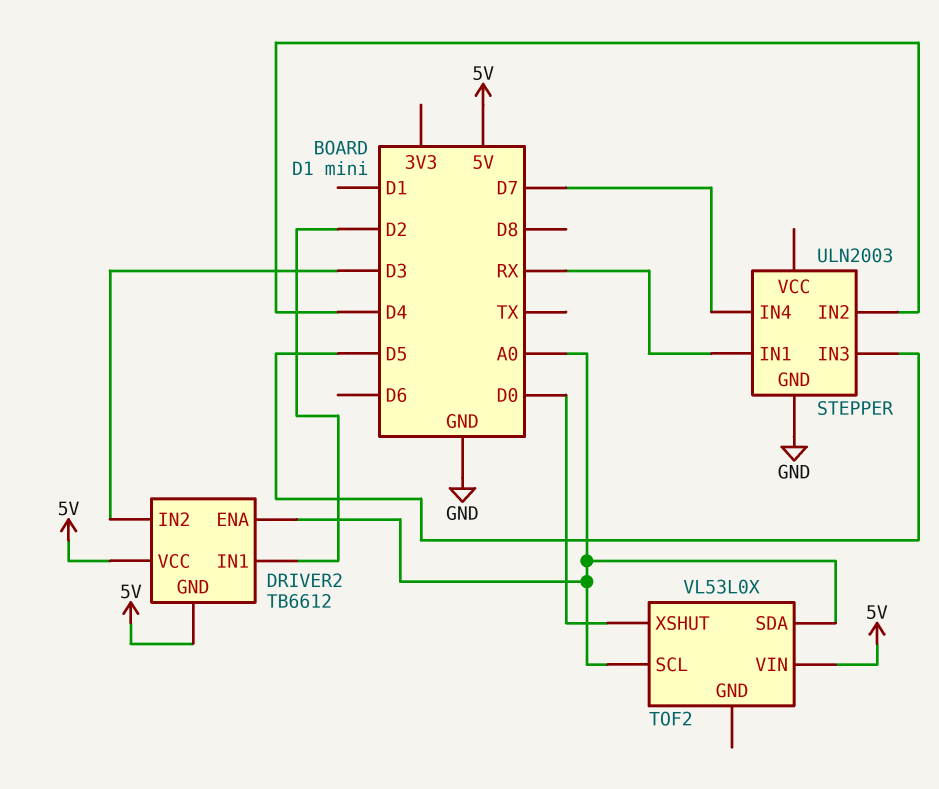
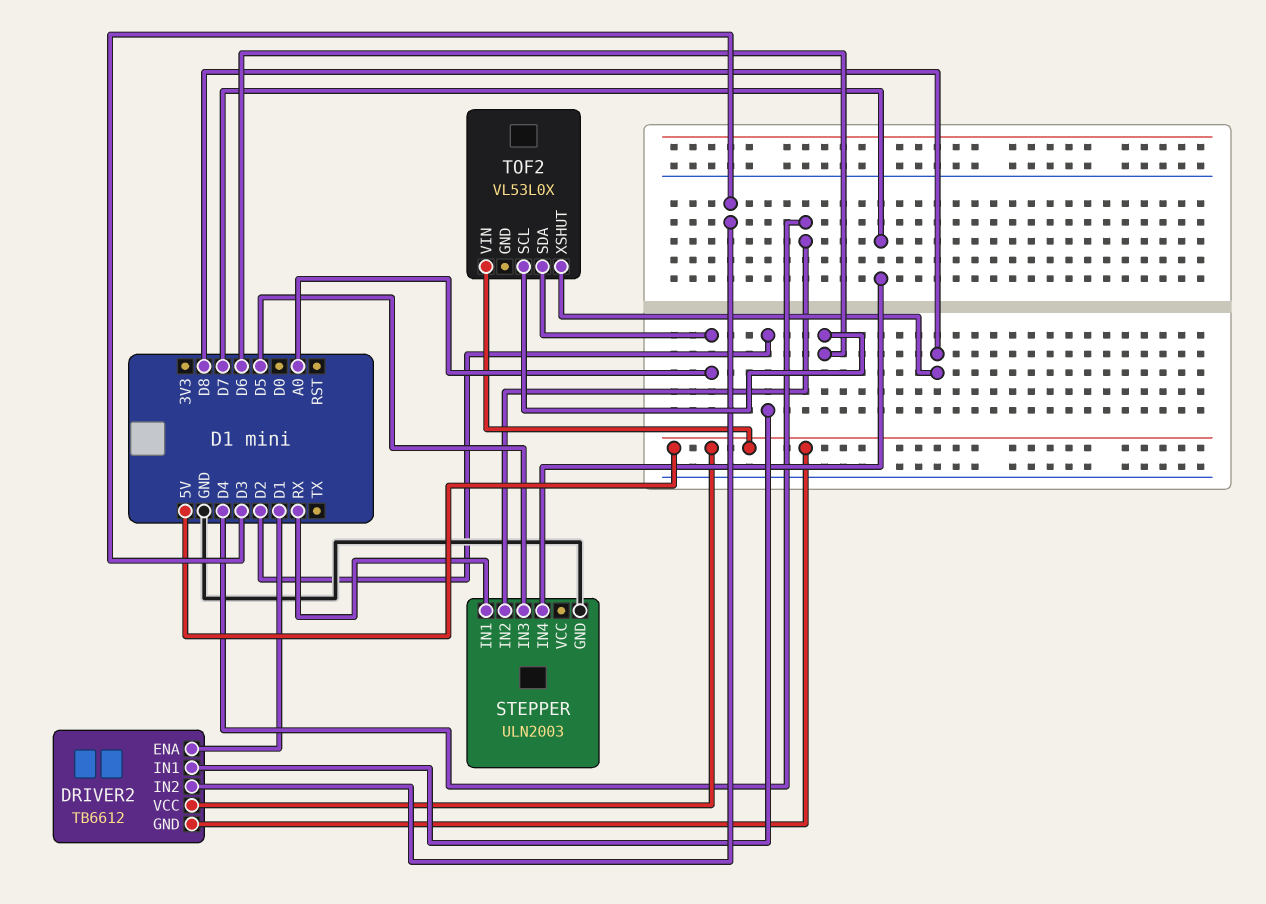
DRIVER2 pin ENA: A0 -> D1
TOF2 pin SCL: A0 -> D6
TOF2 pin XSHUT: D0 -> D8

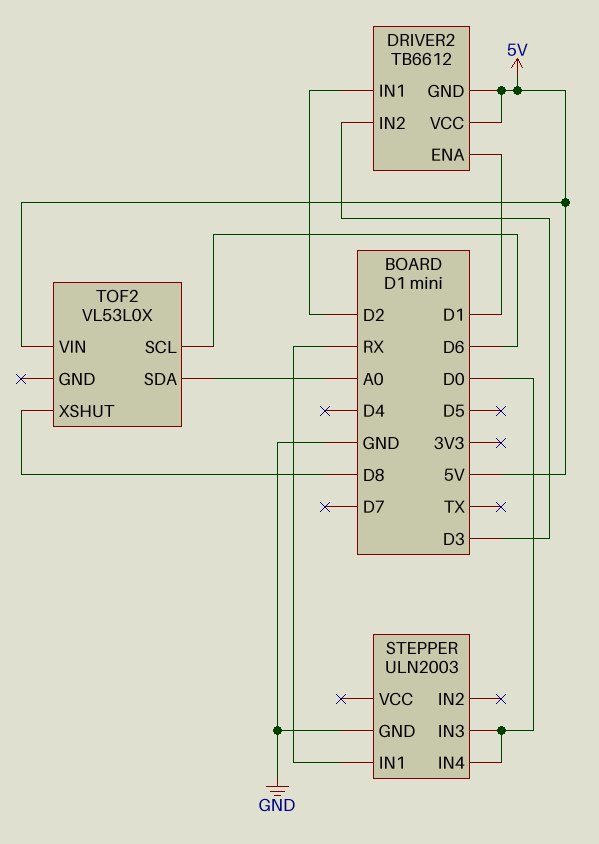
STEPPER pin IN2: D4 -> none
STEPPER pin IN3: D5 -> D0
STEPPER pin IN4: D7 -> D0

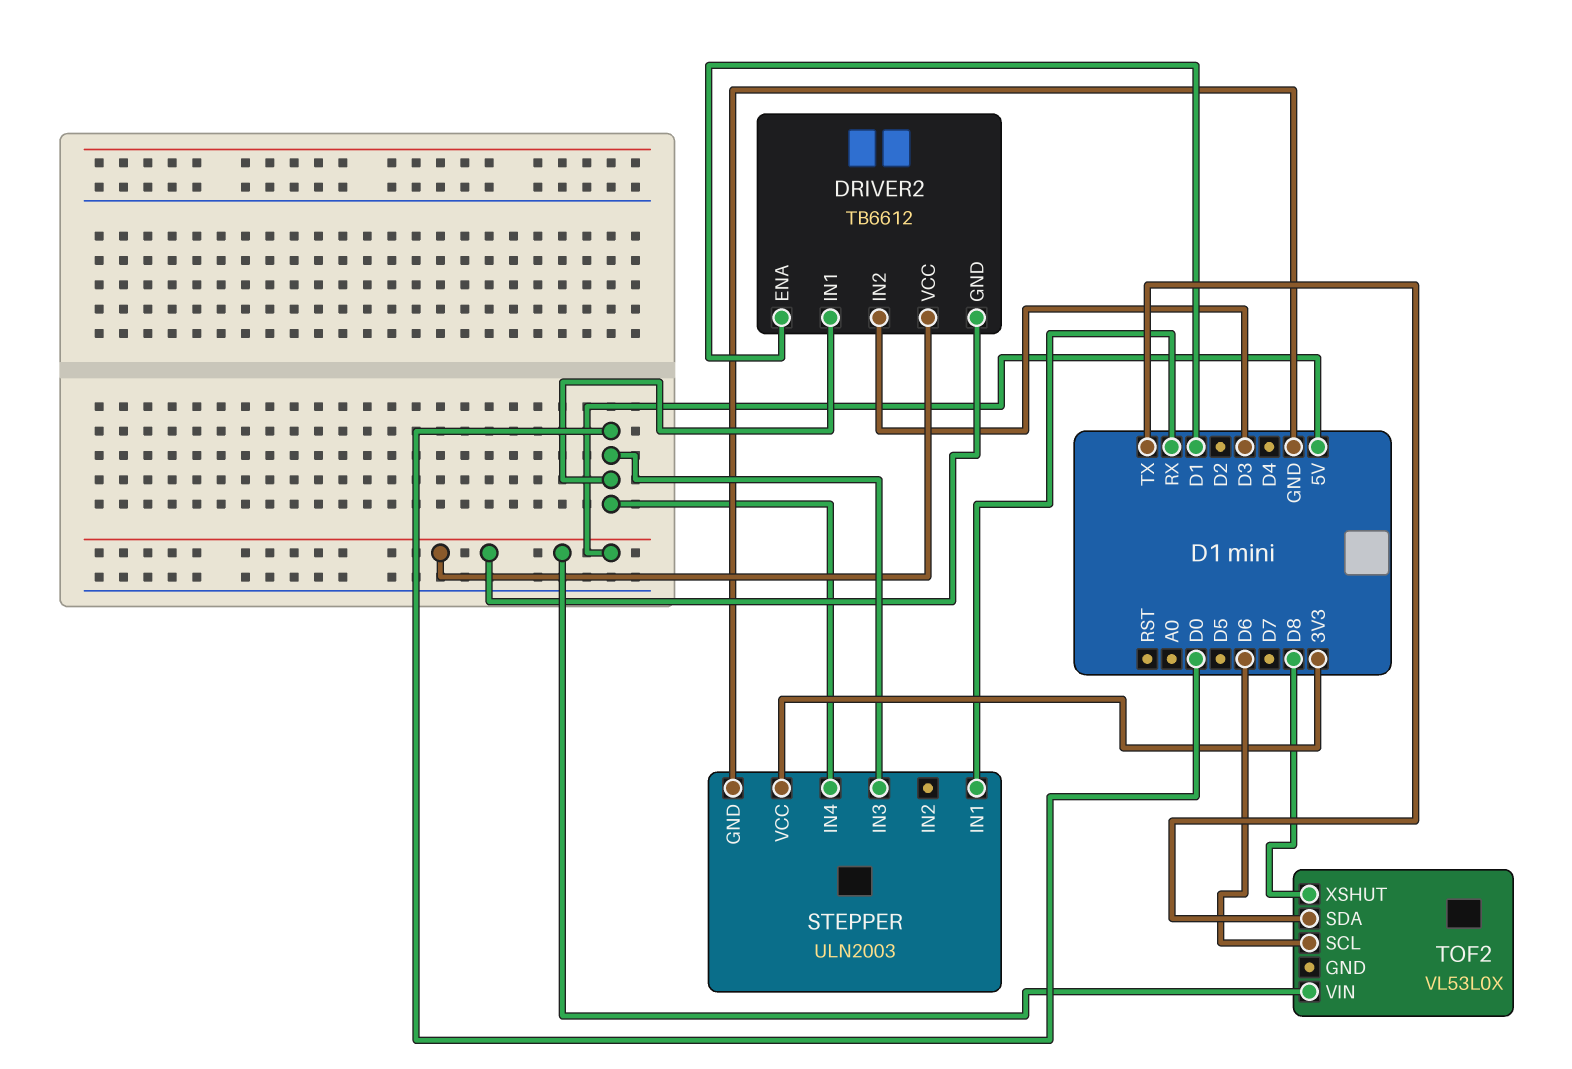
DRIVER2 pin IN1: D2 -> D0
STEPPER pin VCC: none -> 3V3
TOF2 pin SDA: A0 -> TX

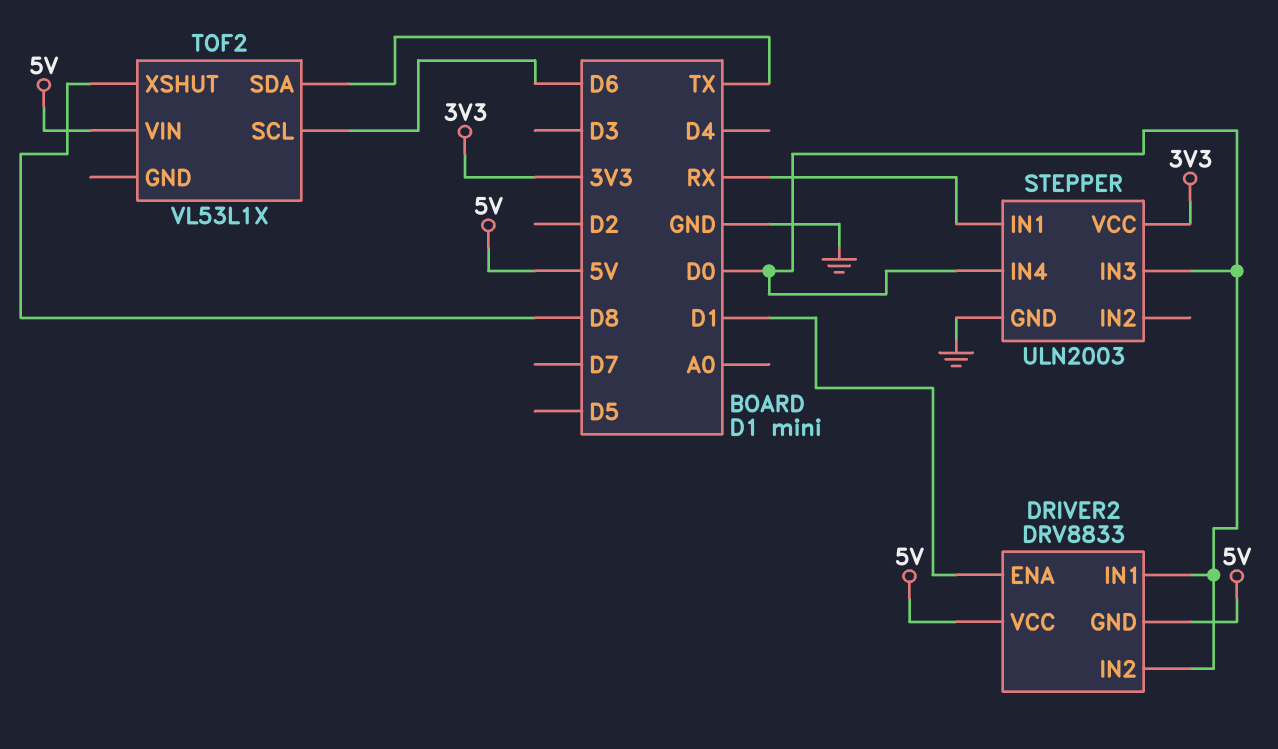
DRIVER2: TB6612 -> DRV8833
DRIVER2 pin IN2: D3 -> D0
TOF2: VL53L0X -> VL53L1X

